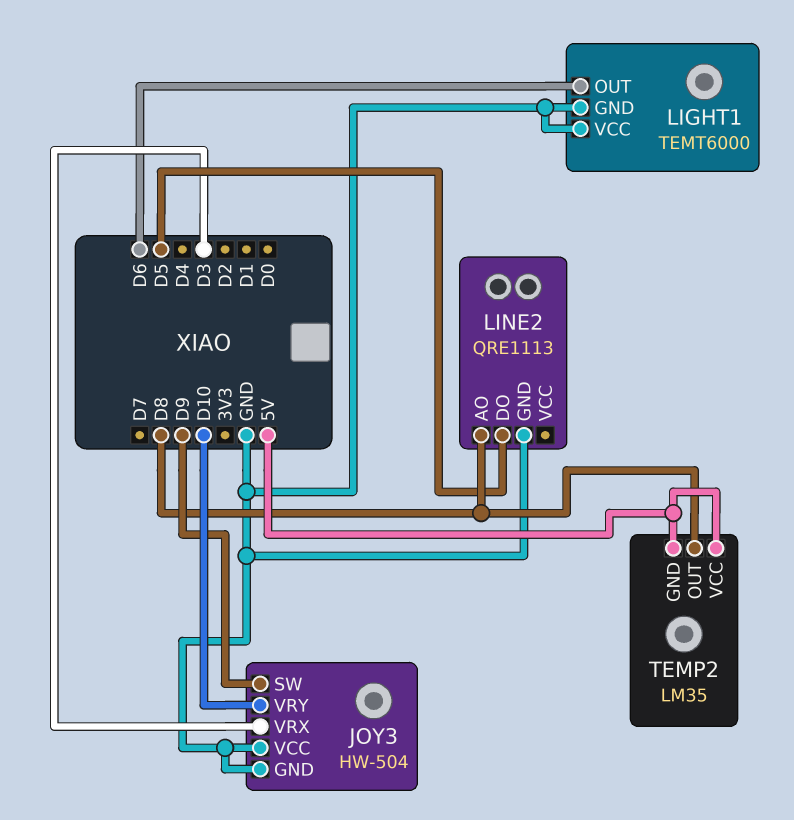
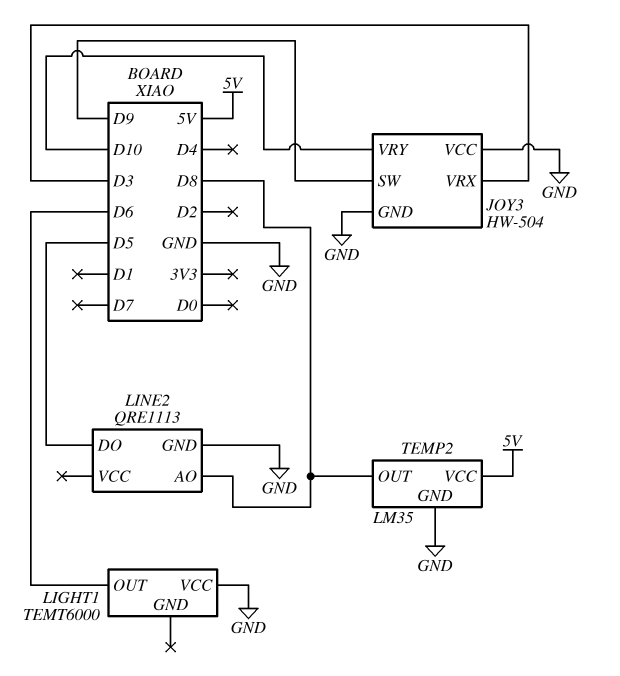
LIGHT1 pin GND: GND -> none
TEMP2 pin GND: 5V -> GND

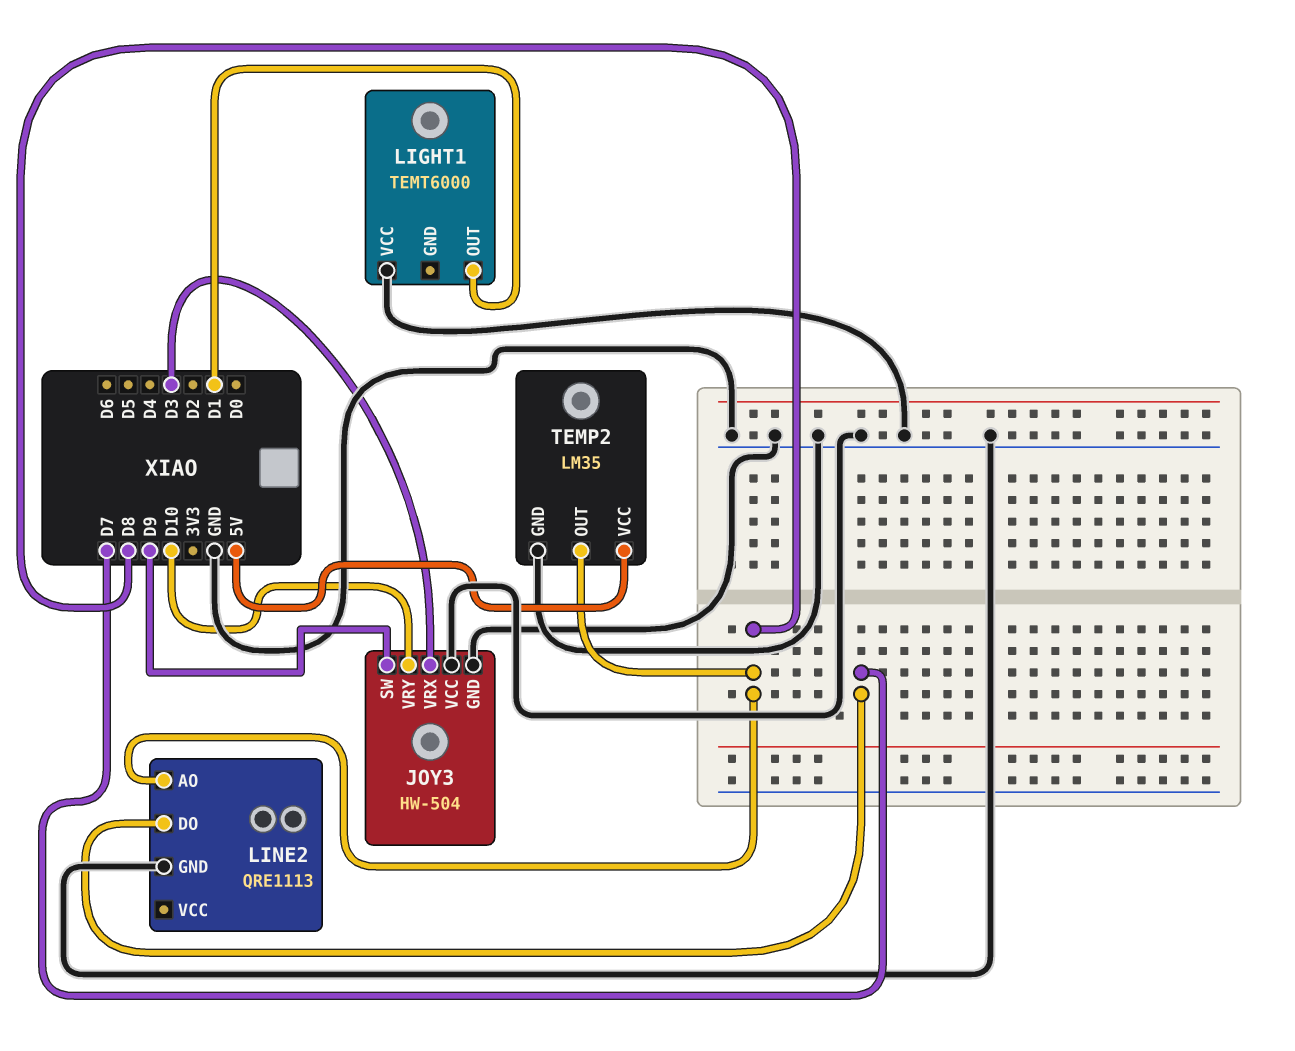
LIGHT1 pin OUT: D6 -> D1
LINE2 pin DO: D5 -> D7

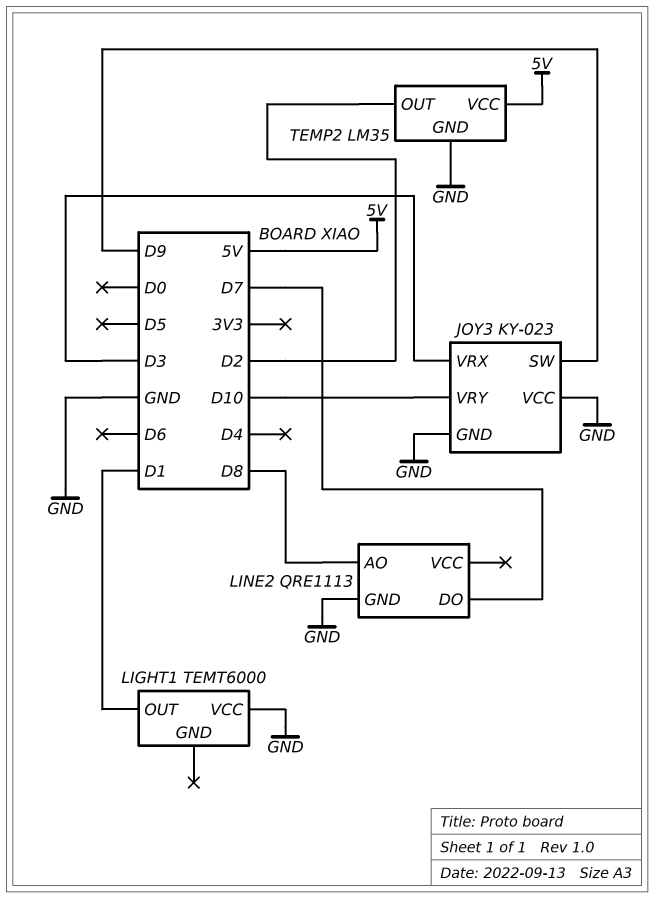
JOY3: HW-504 -> KY-023
TEMP2 pin OUT: D8 -> D2

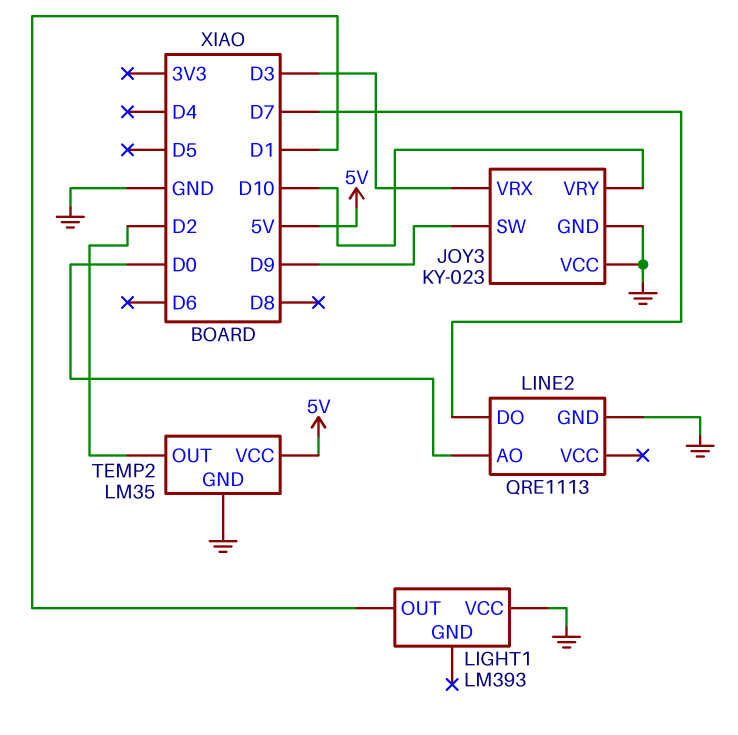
LIGHT1: TEMT6000 -> LM393
LINE2 pin AO: D8 -> D0

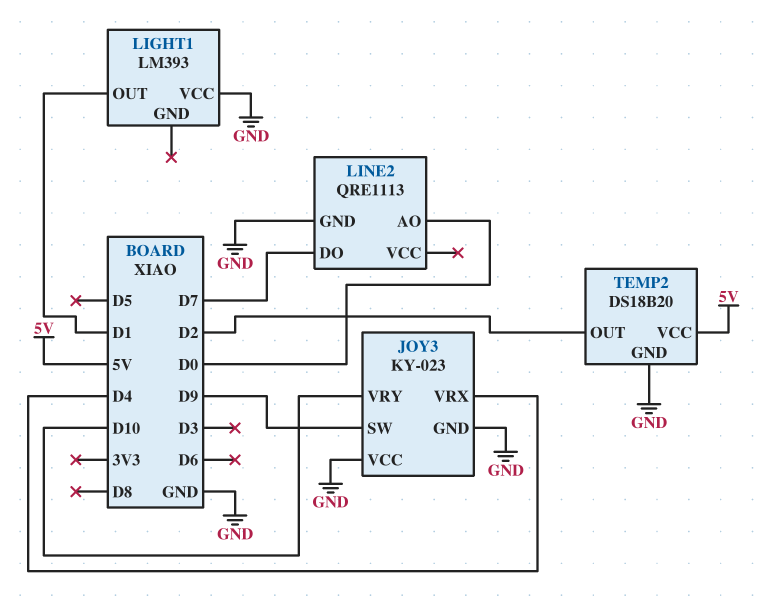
JOY3 pin VRX: D3 -> D4
TEMP2: LM35 -> DS18B20

